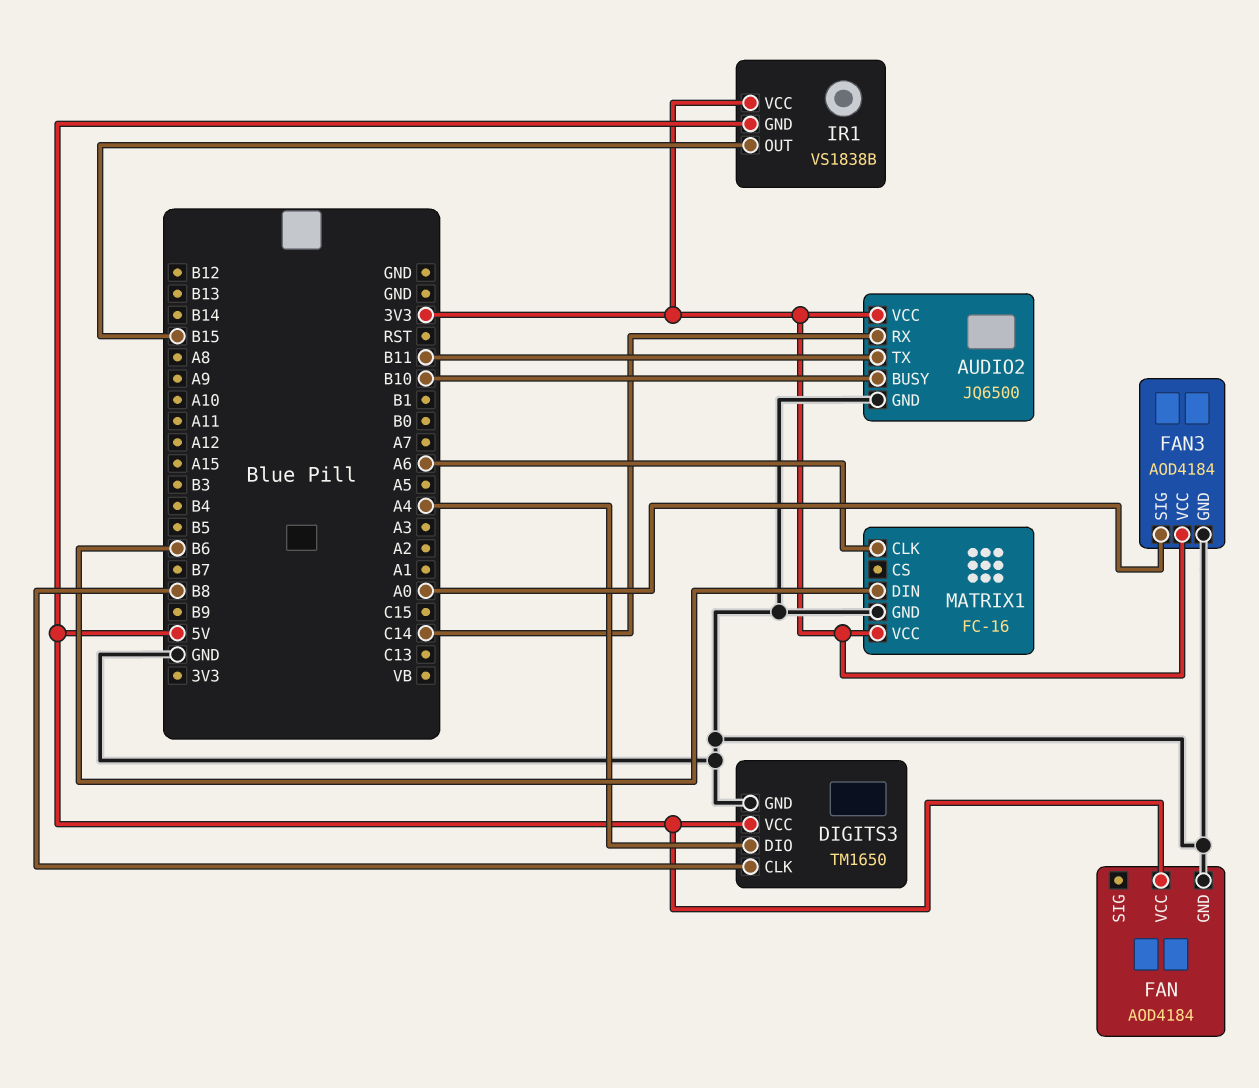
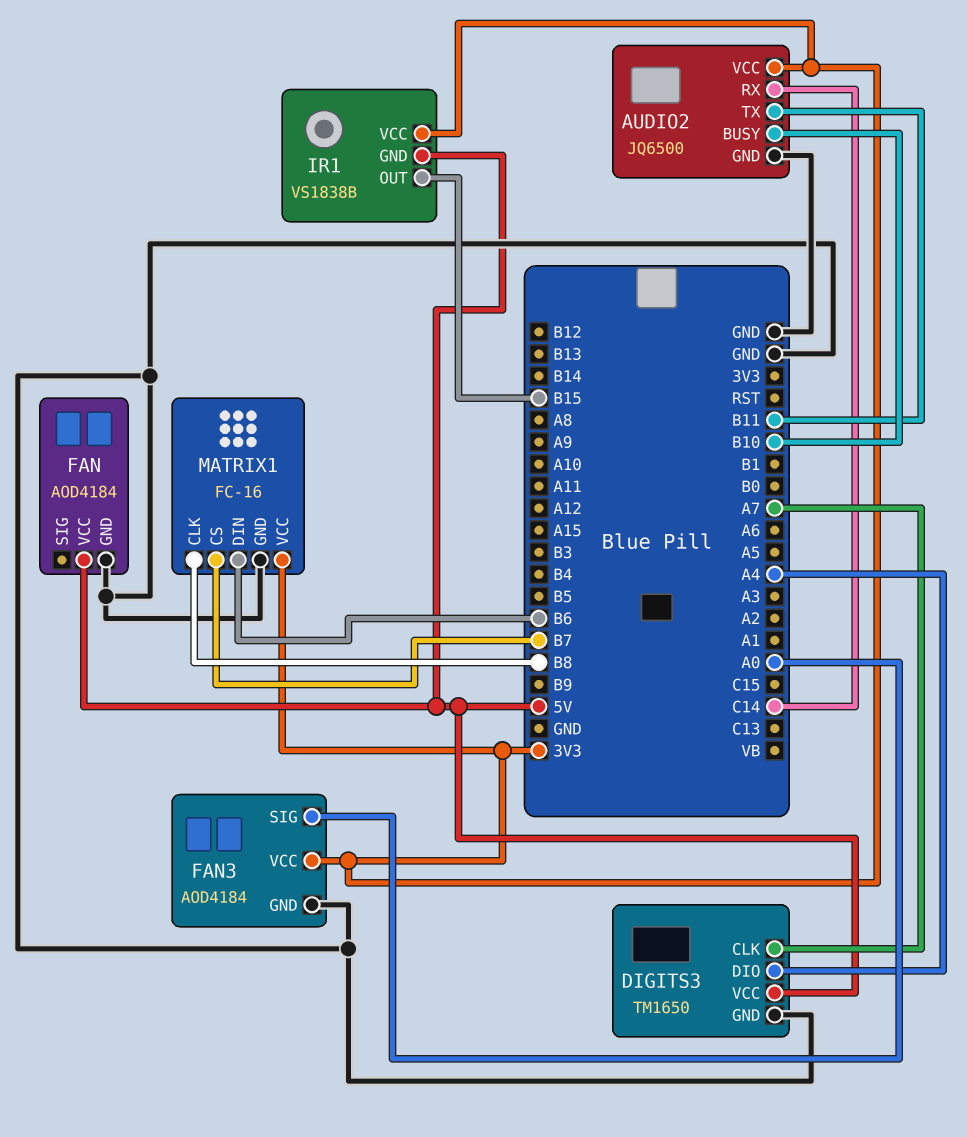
DIGITS3 pin CLK: B8 -> A7
MATRIX1 pin CLK: A6 -> B8
MATRIX1 pin CS: none -> B7

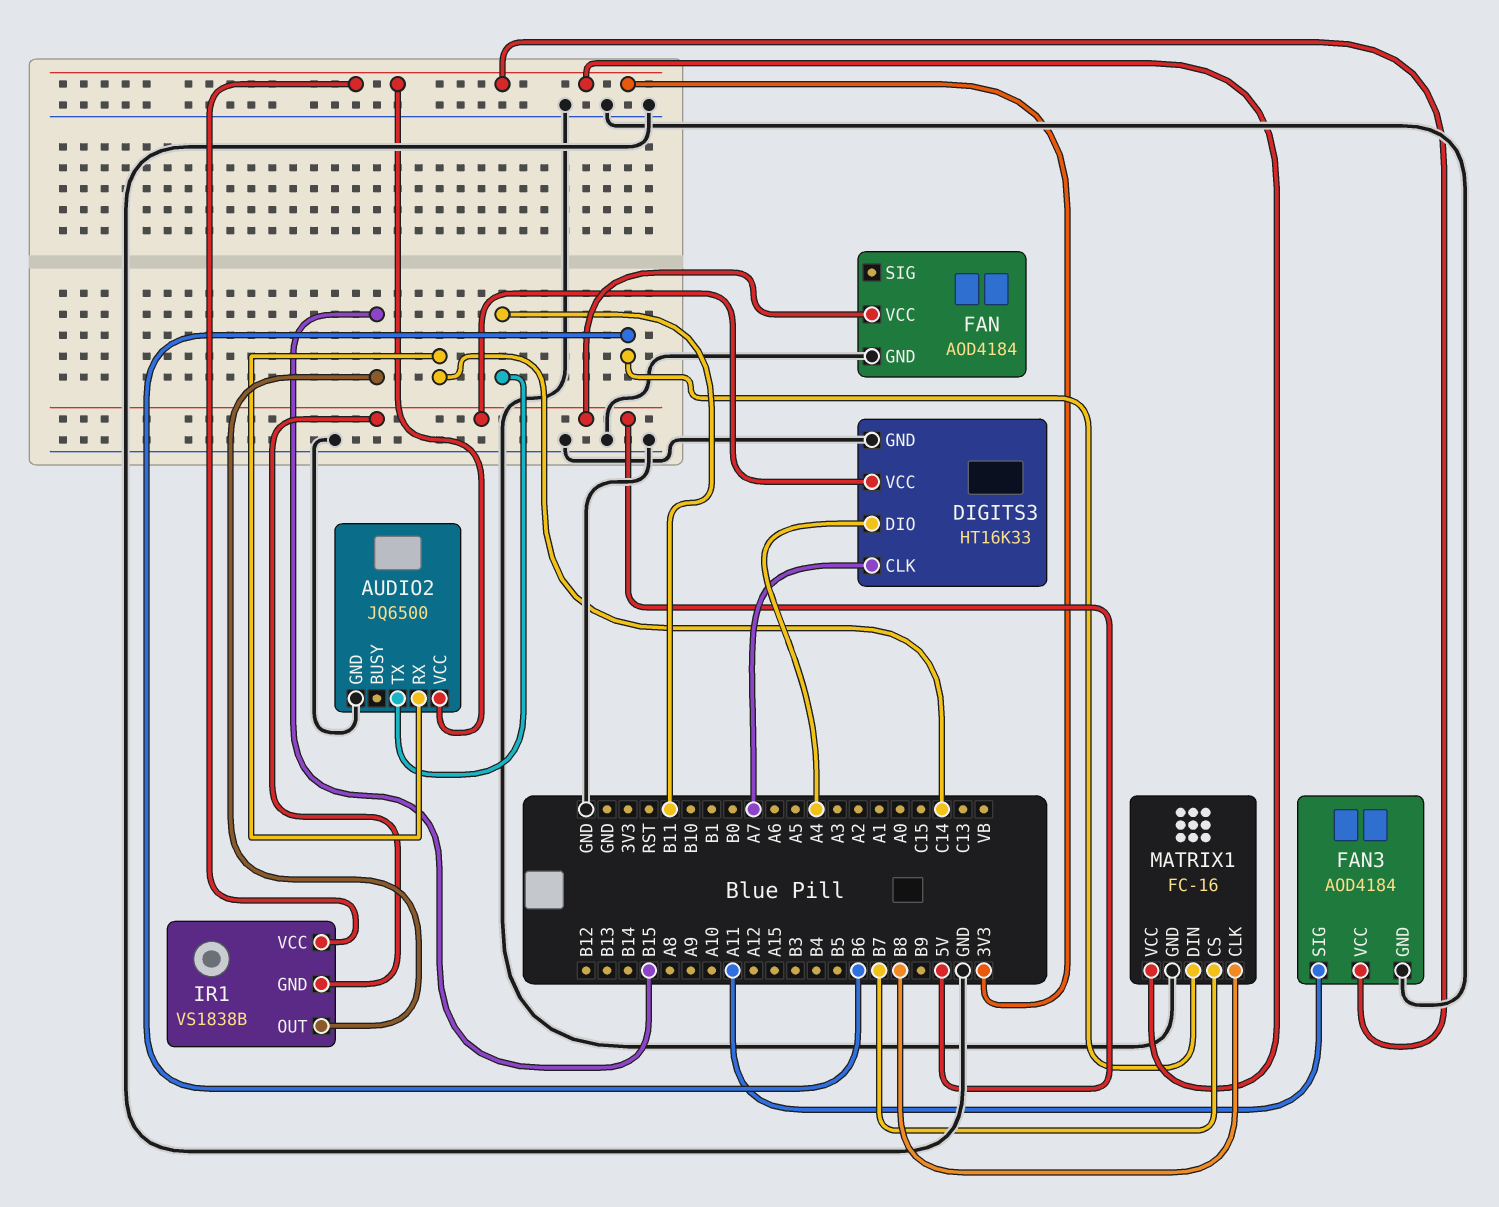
AUDIO2 pin BUSY: B10 -> none
DIGITS3: TM1650 -> HT16K33
FAN3 pin SIG: A0 -> A11

